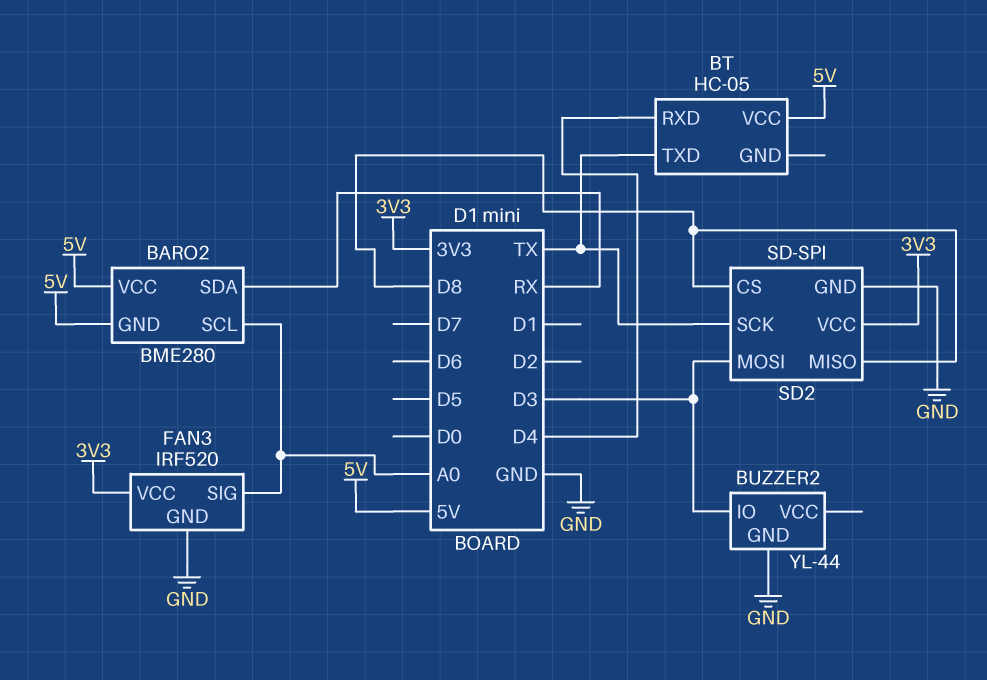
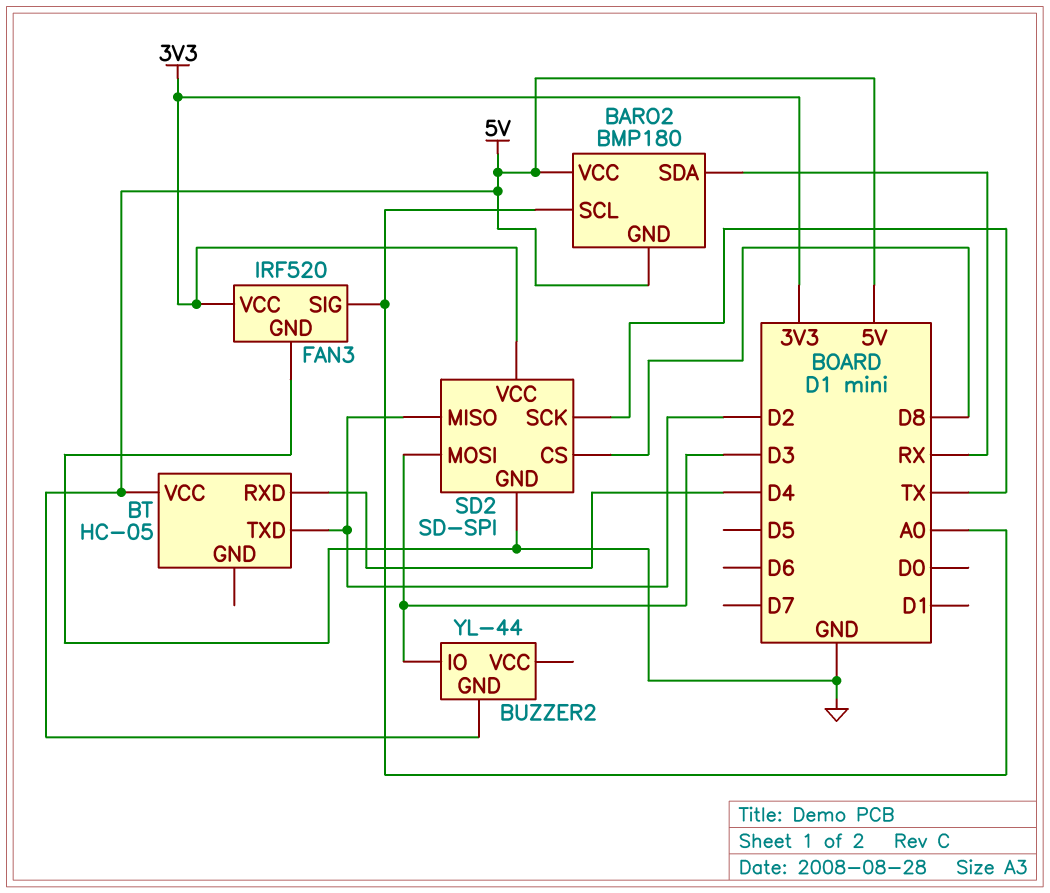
BARO2: BME280 -> BMP180
BT pin TXD: TX -> D2
BUZZER2 pin GND: GND -> 5V
SD2 pin MISO: D8 -> D2

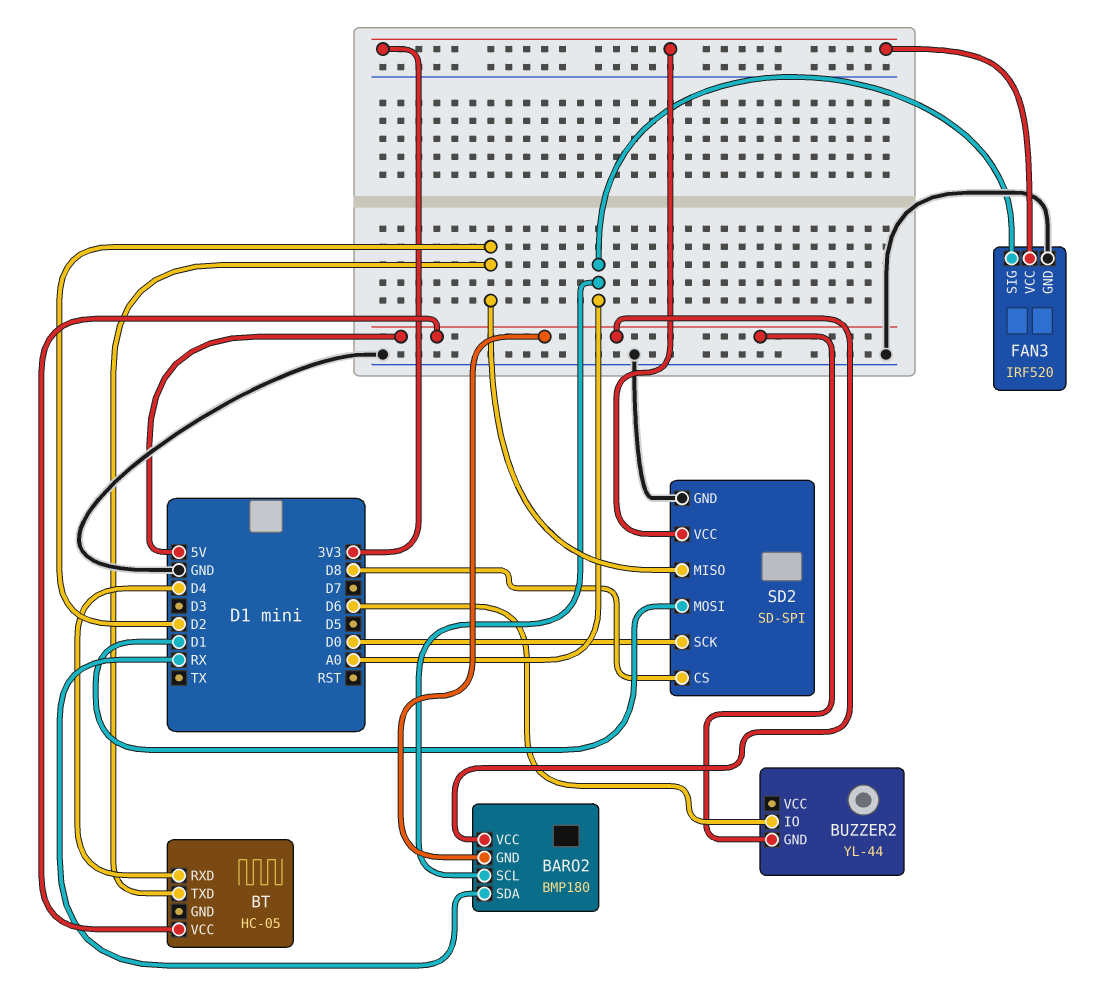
BUZZER2 pin IO: D3 -> D6
SD2 pin MOSI: D3 -> D1
SD2 pin SCK: TX -> D0

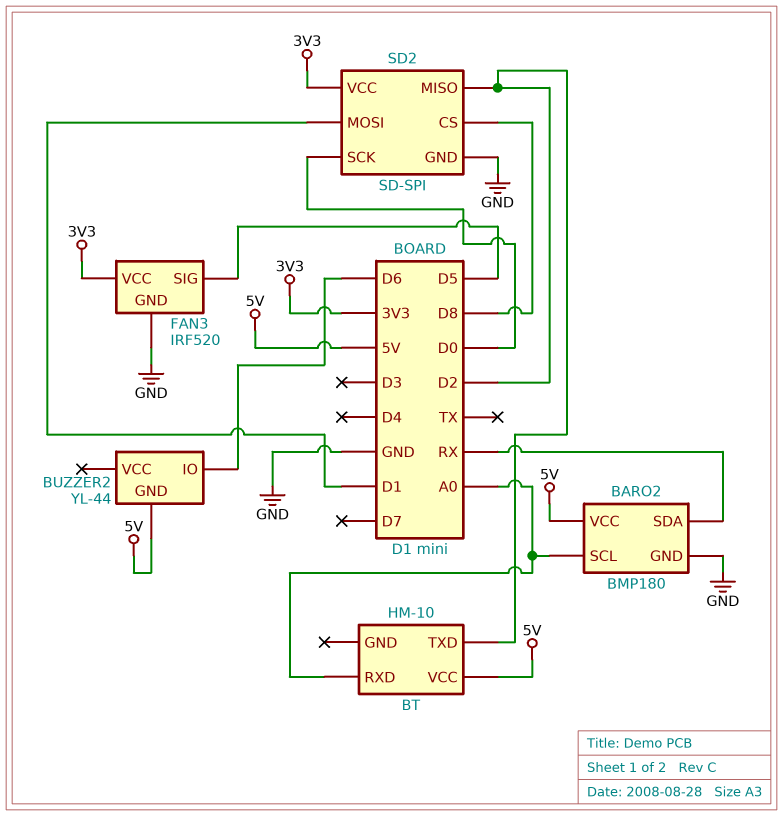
BARO2 pin GND: 5V -> GND
BT: HC-05 -> HM-10
BT pin RXD: D4 -> A0
FAN3 pin SIG: A0 -> D5

